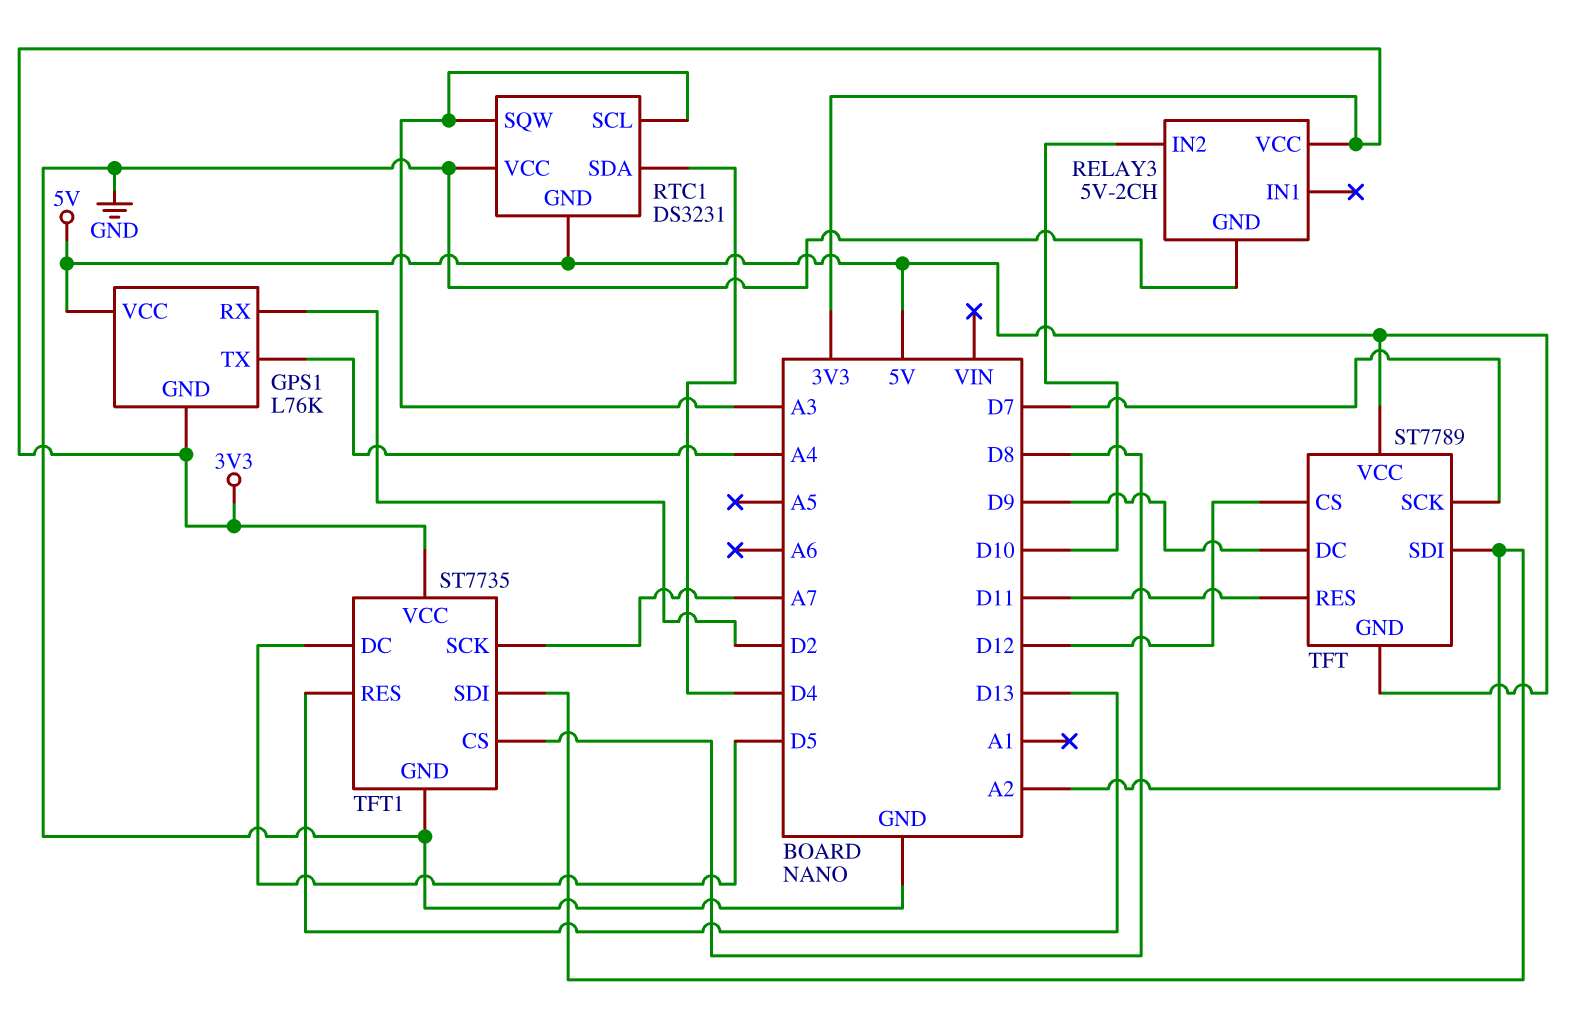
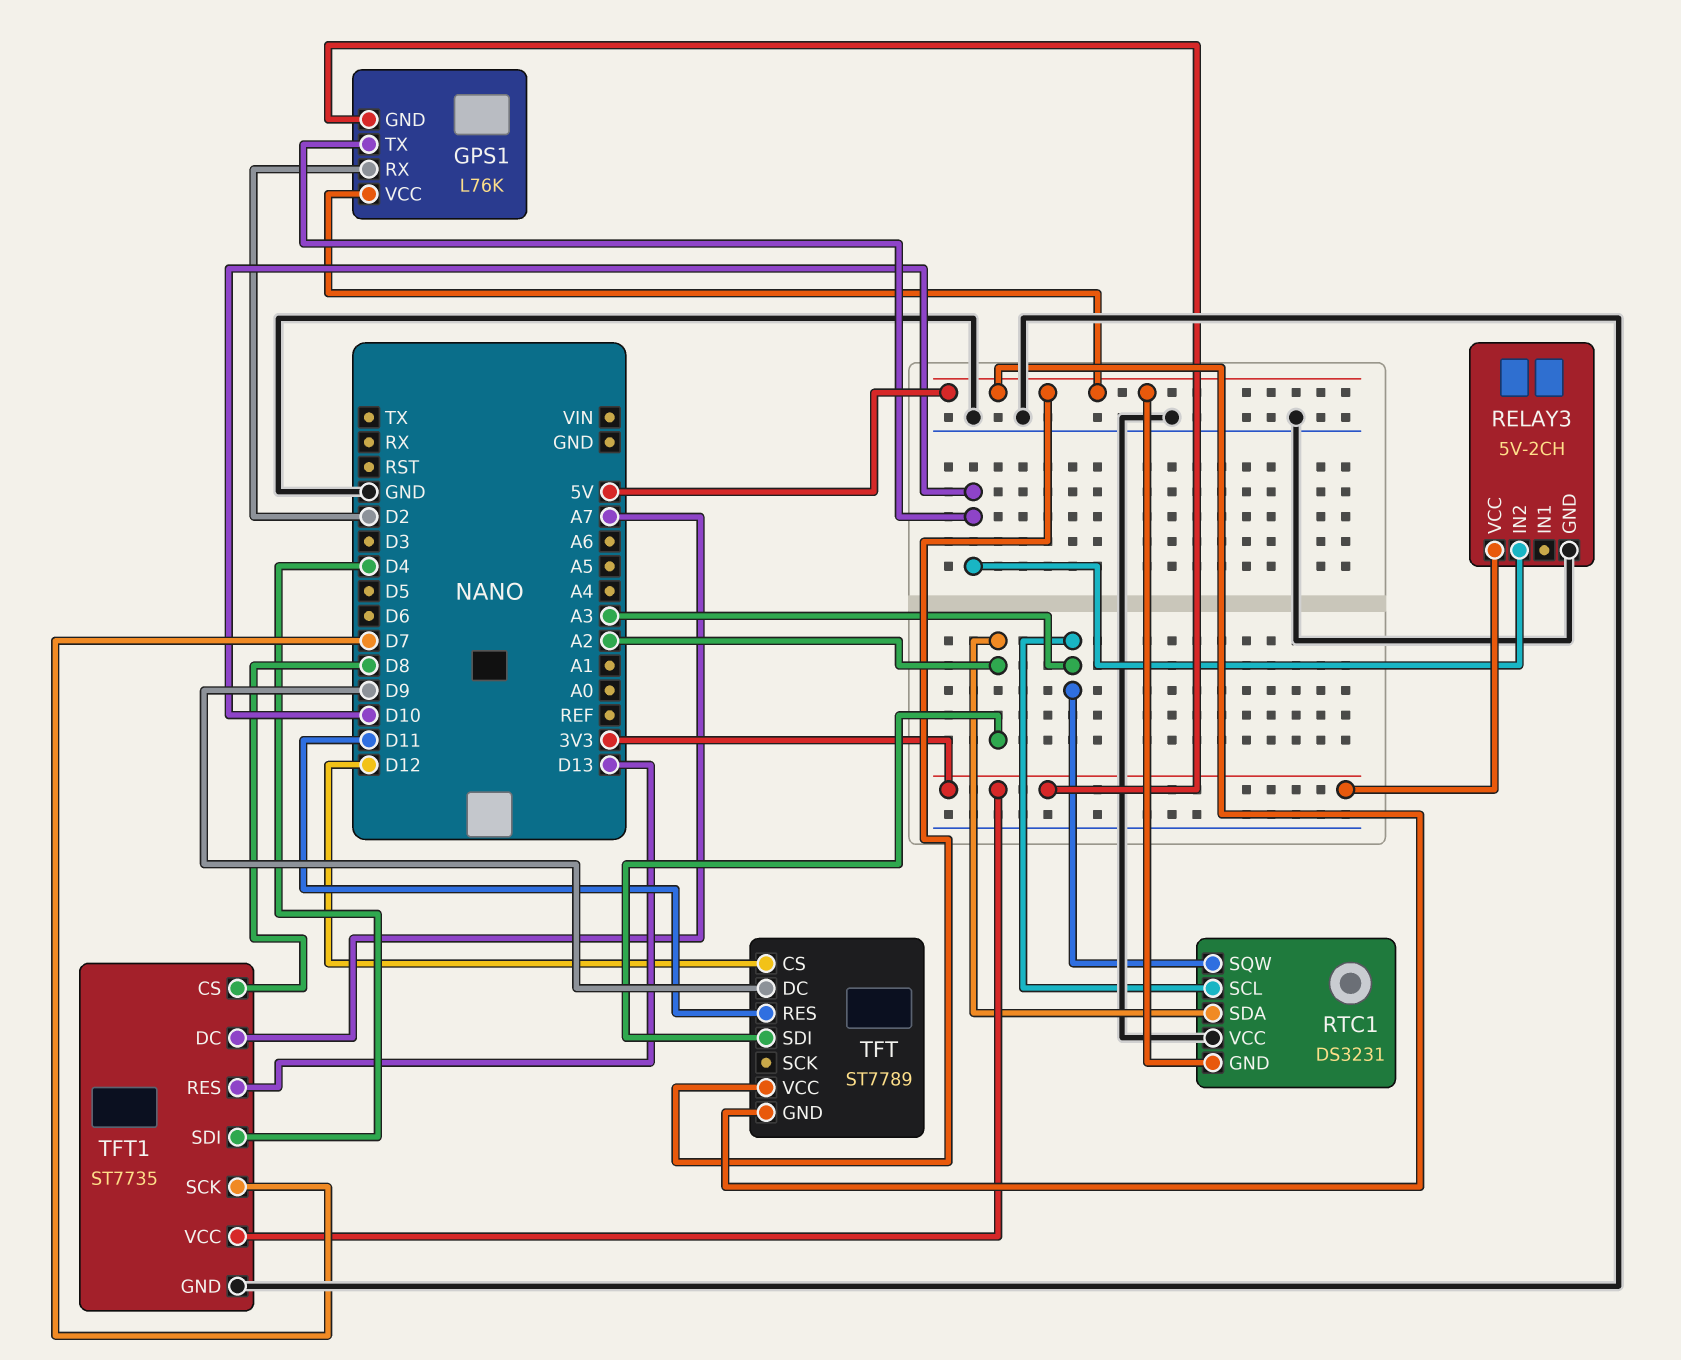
GPS1 pin TX: A4 -> D10
RTC1 pin SDA: D4 -> A2
TFT pin SCK: D7 -> none
TFT1 pin DC: D5 -> A7
TFT1 pin SCK: A7 -> D7
TFT1 pin SDI: A2 -> D4

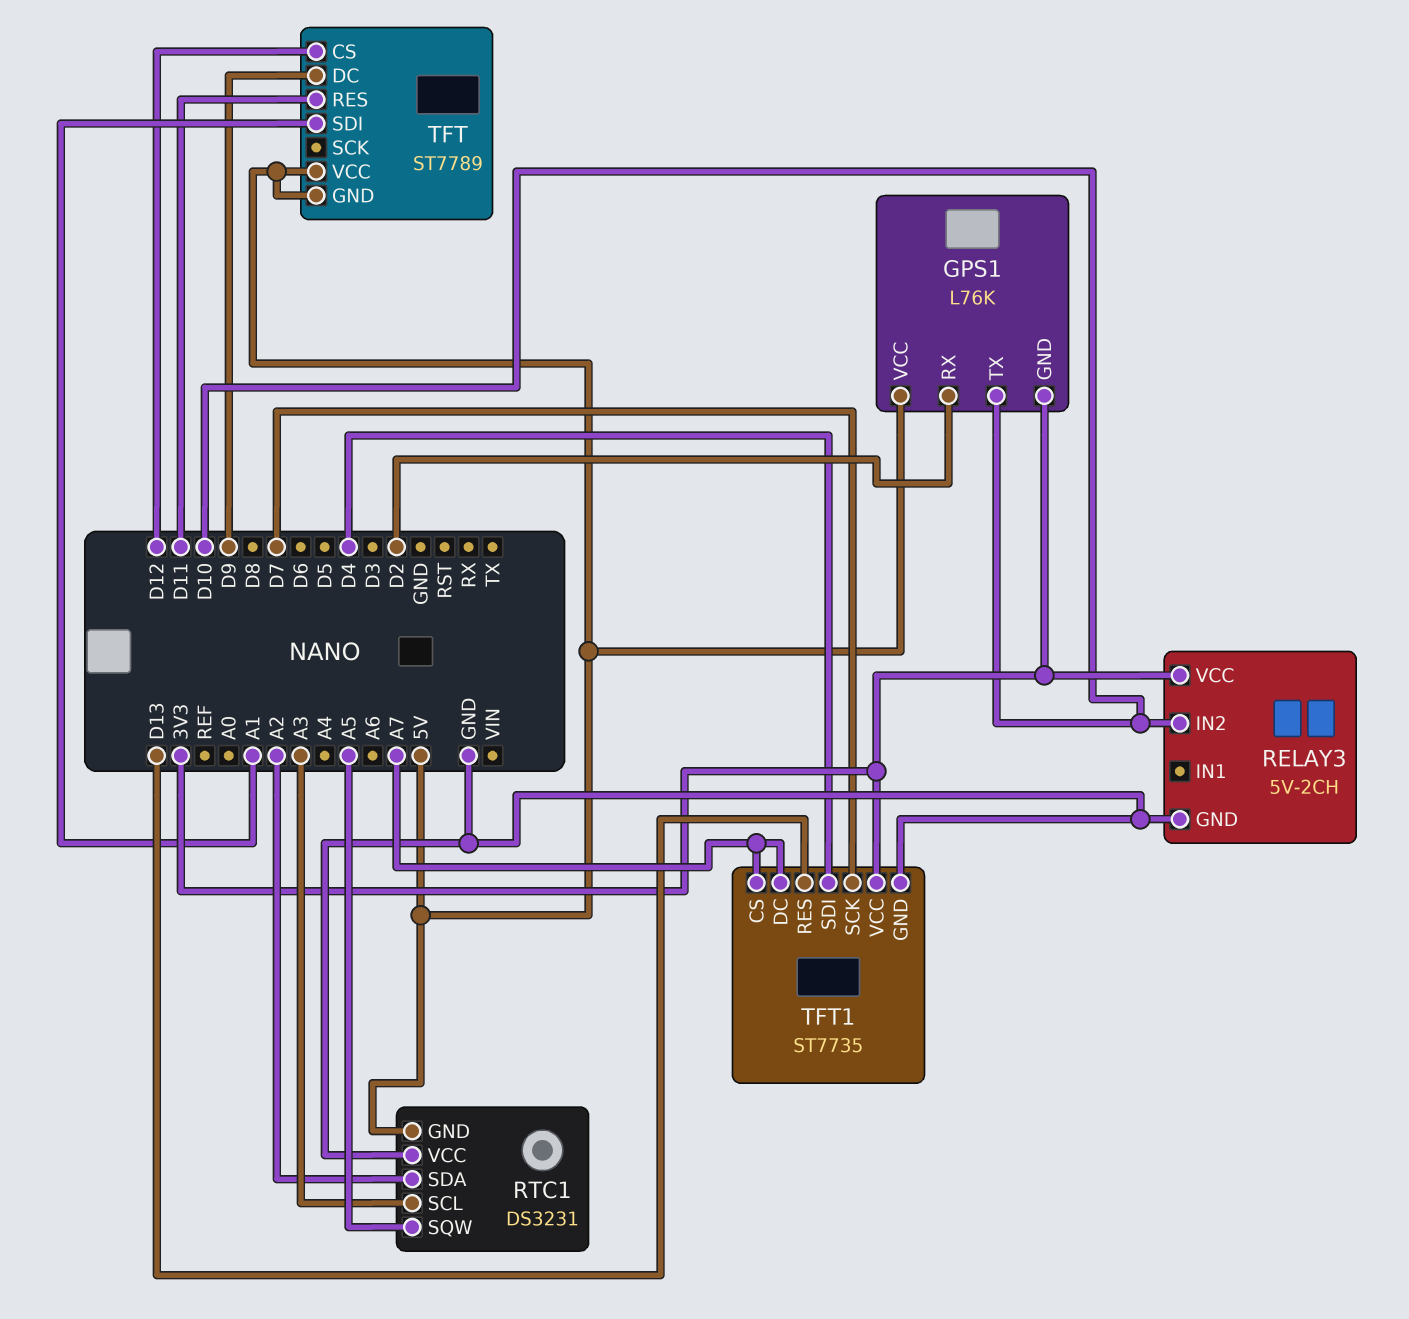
RTC1 pin SQW: A3 -> A5
TFT pin SDI: A2 -> A1
TFT1 pin CS: D8 -> A7

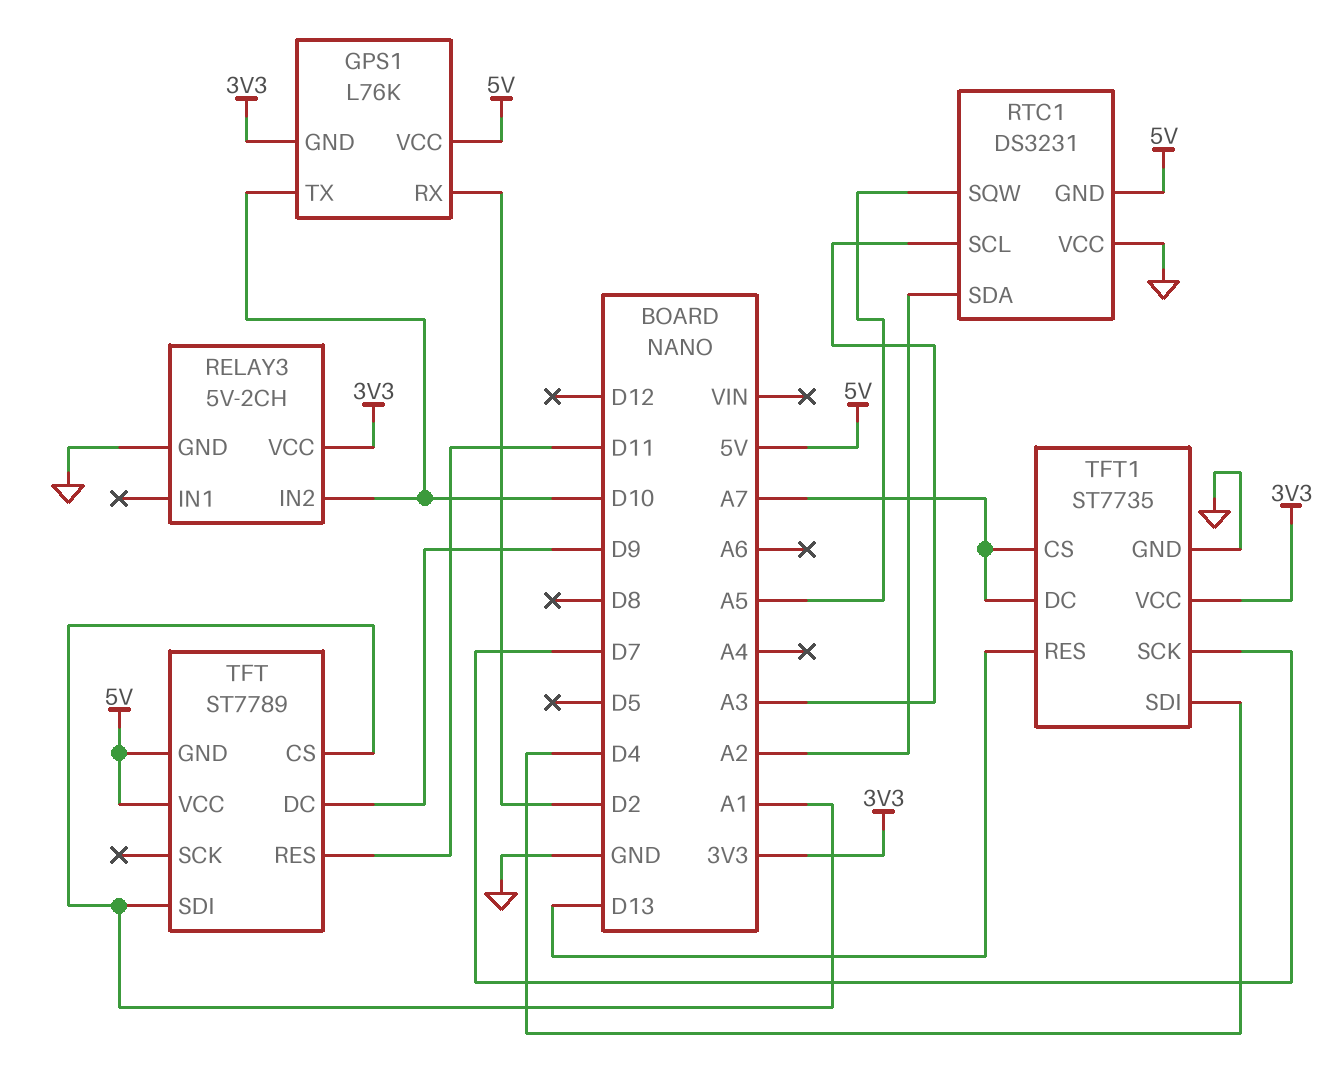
TFT pin CS: D12 -> A1

